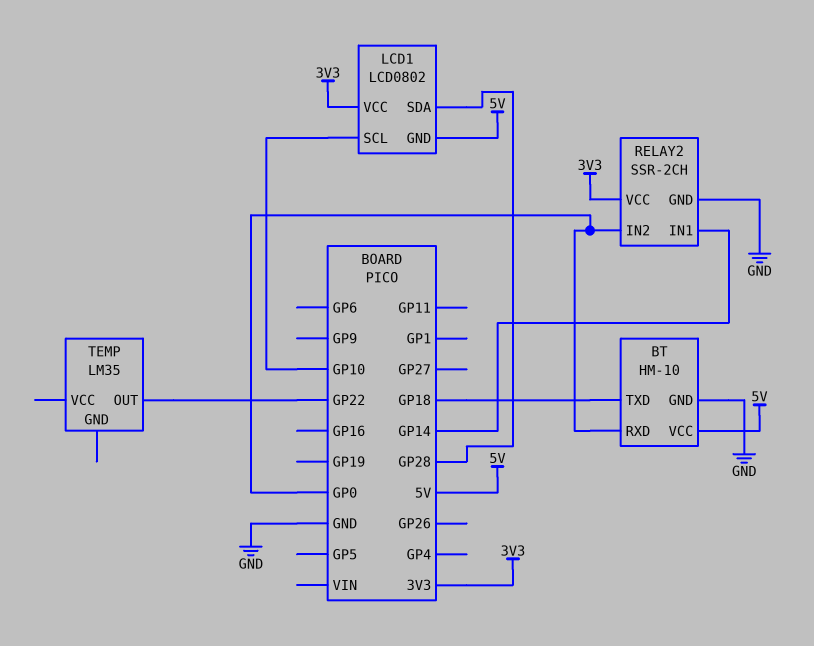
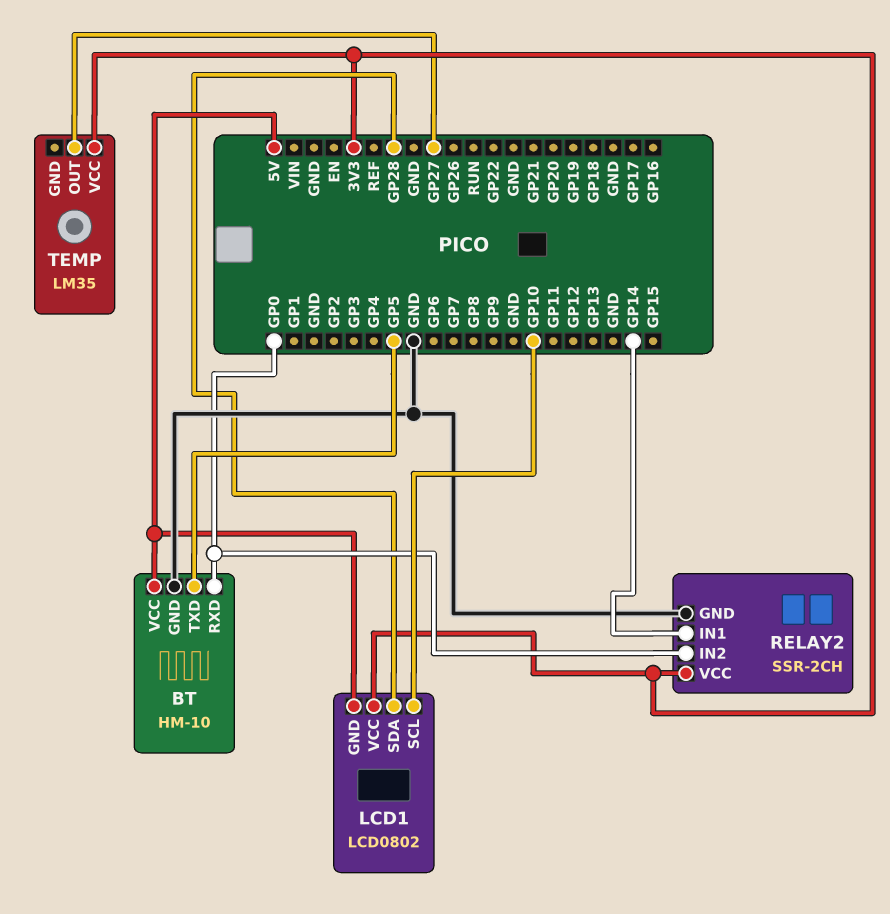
BT pin TXD: GP18 -> GP5
TEMP pin OUT: GP22 -> GP27
TEMP pin VCC: none -> 3V3

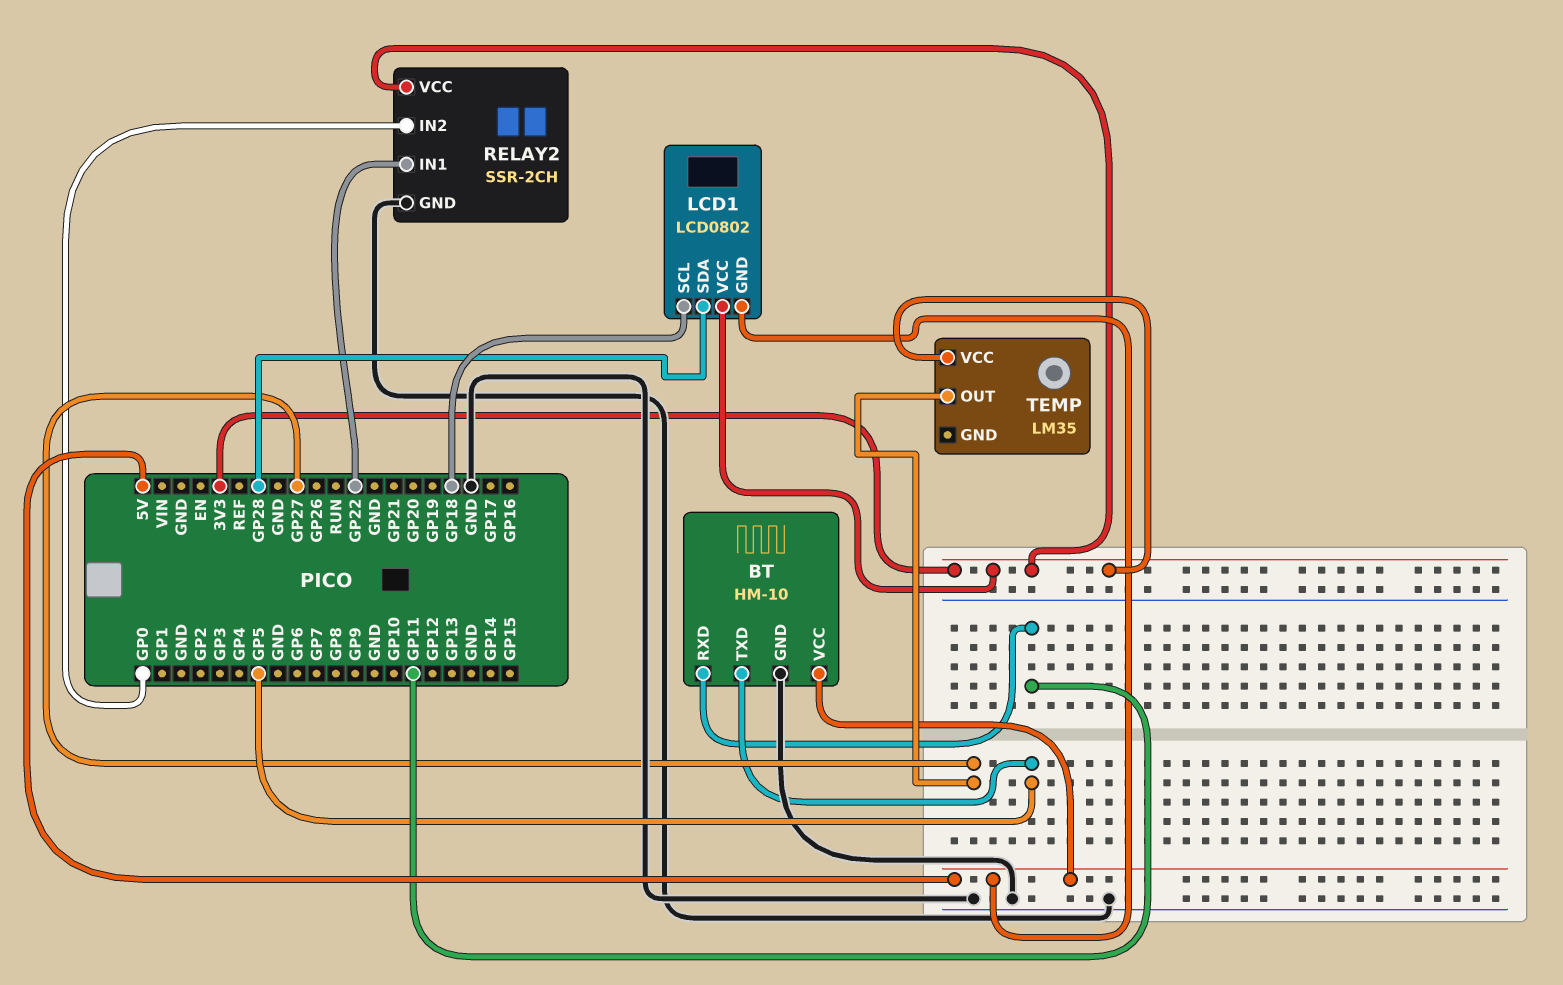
BT pin RXD: GP0 -> GP11
LCD1 pin SCL: GP10 -> GP18
RELAY2 pin IN1: GP14 -> GP22

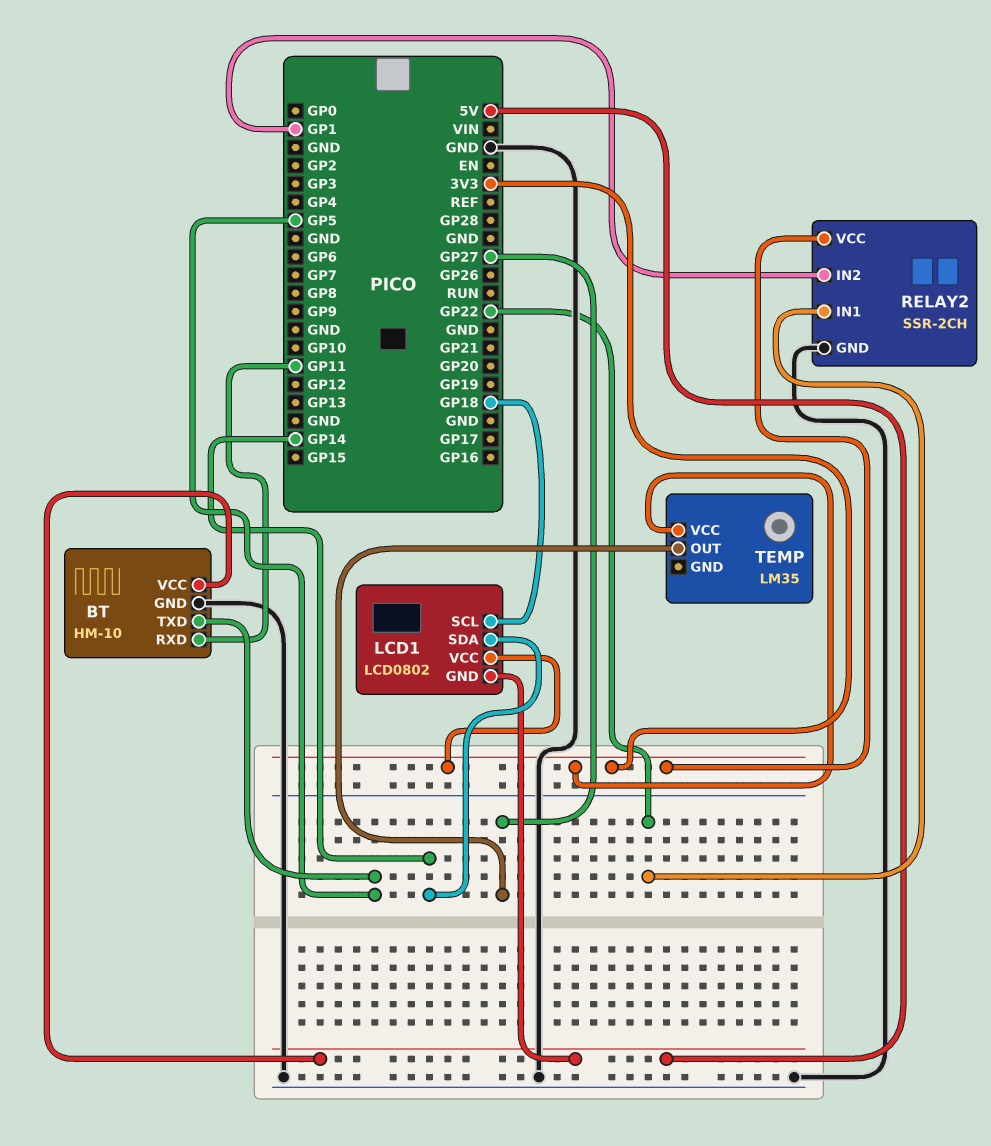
LCD1 pin SDA: GP28 -> GP14
RELAY2 pin IN2: GP0 -> GP1

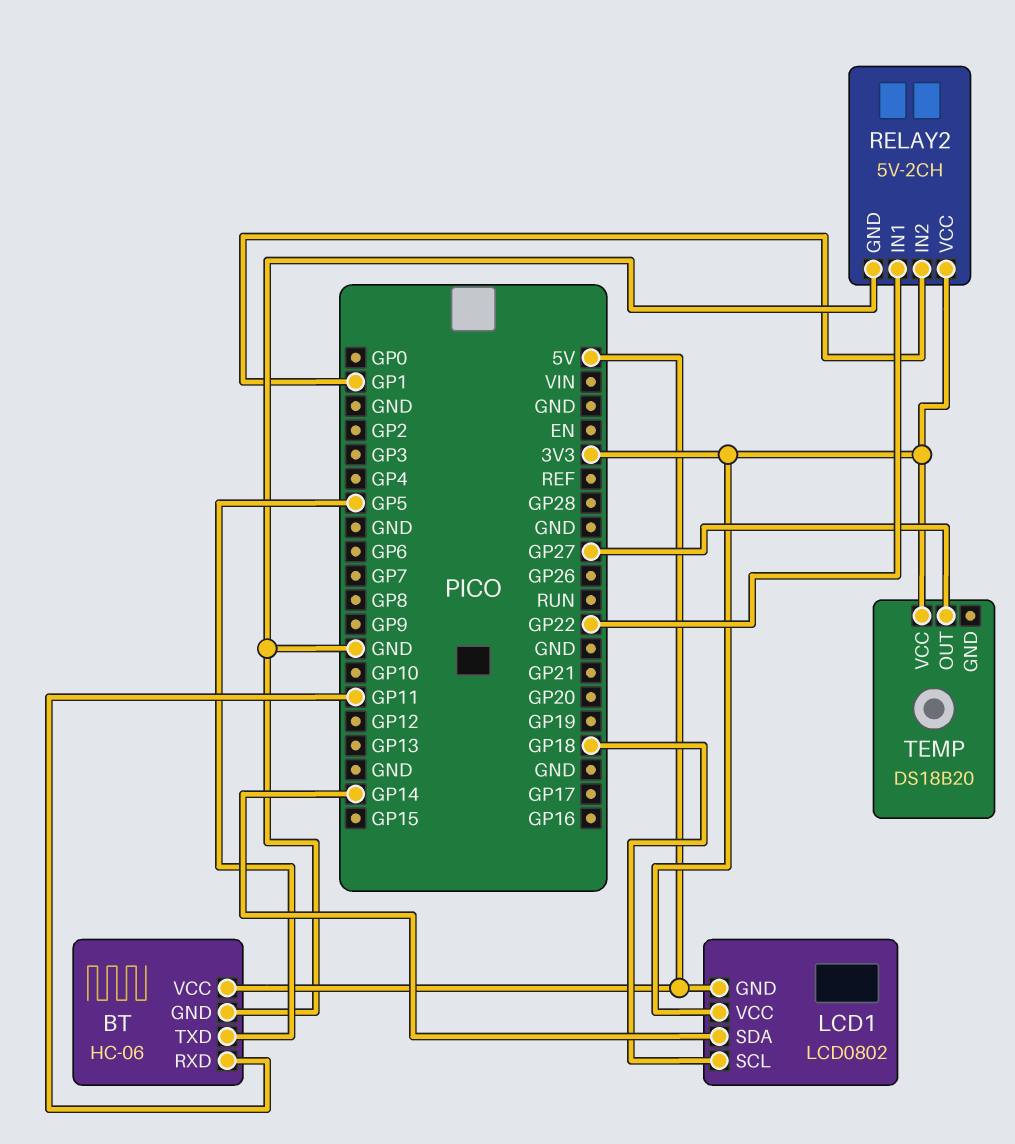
BT: HM-10 -> HC-06
RELAY2: SSR-2CH -> 5V-2CH
TEMP: LM35 -> DS18B20

